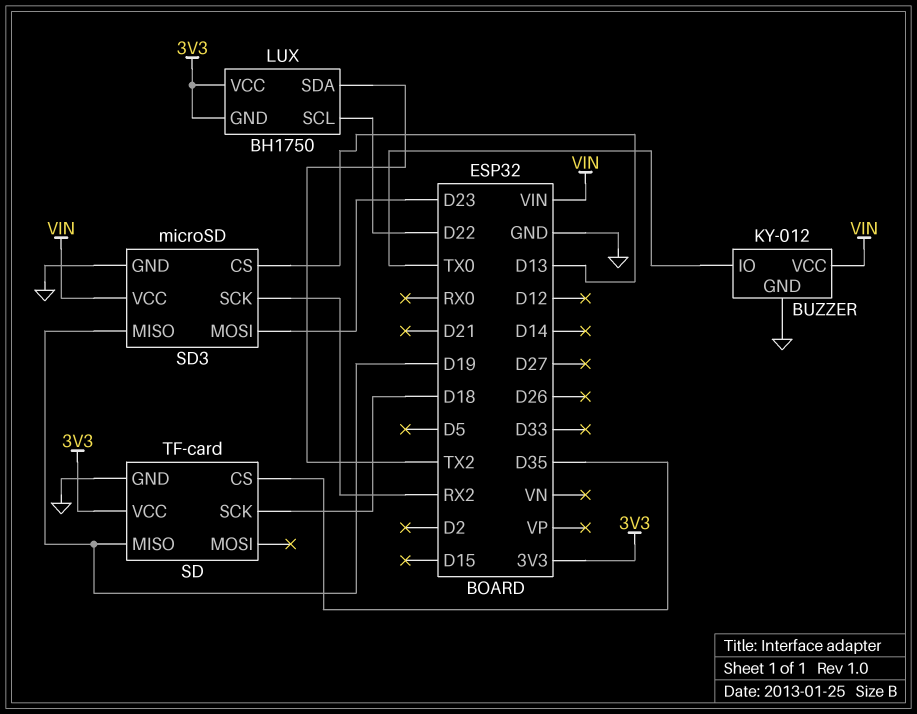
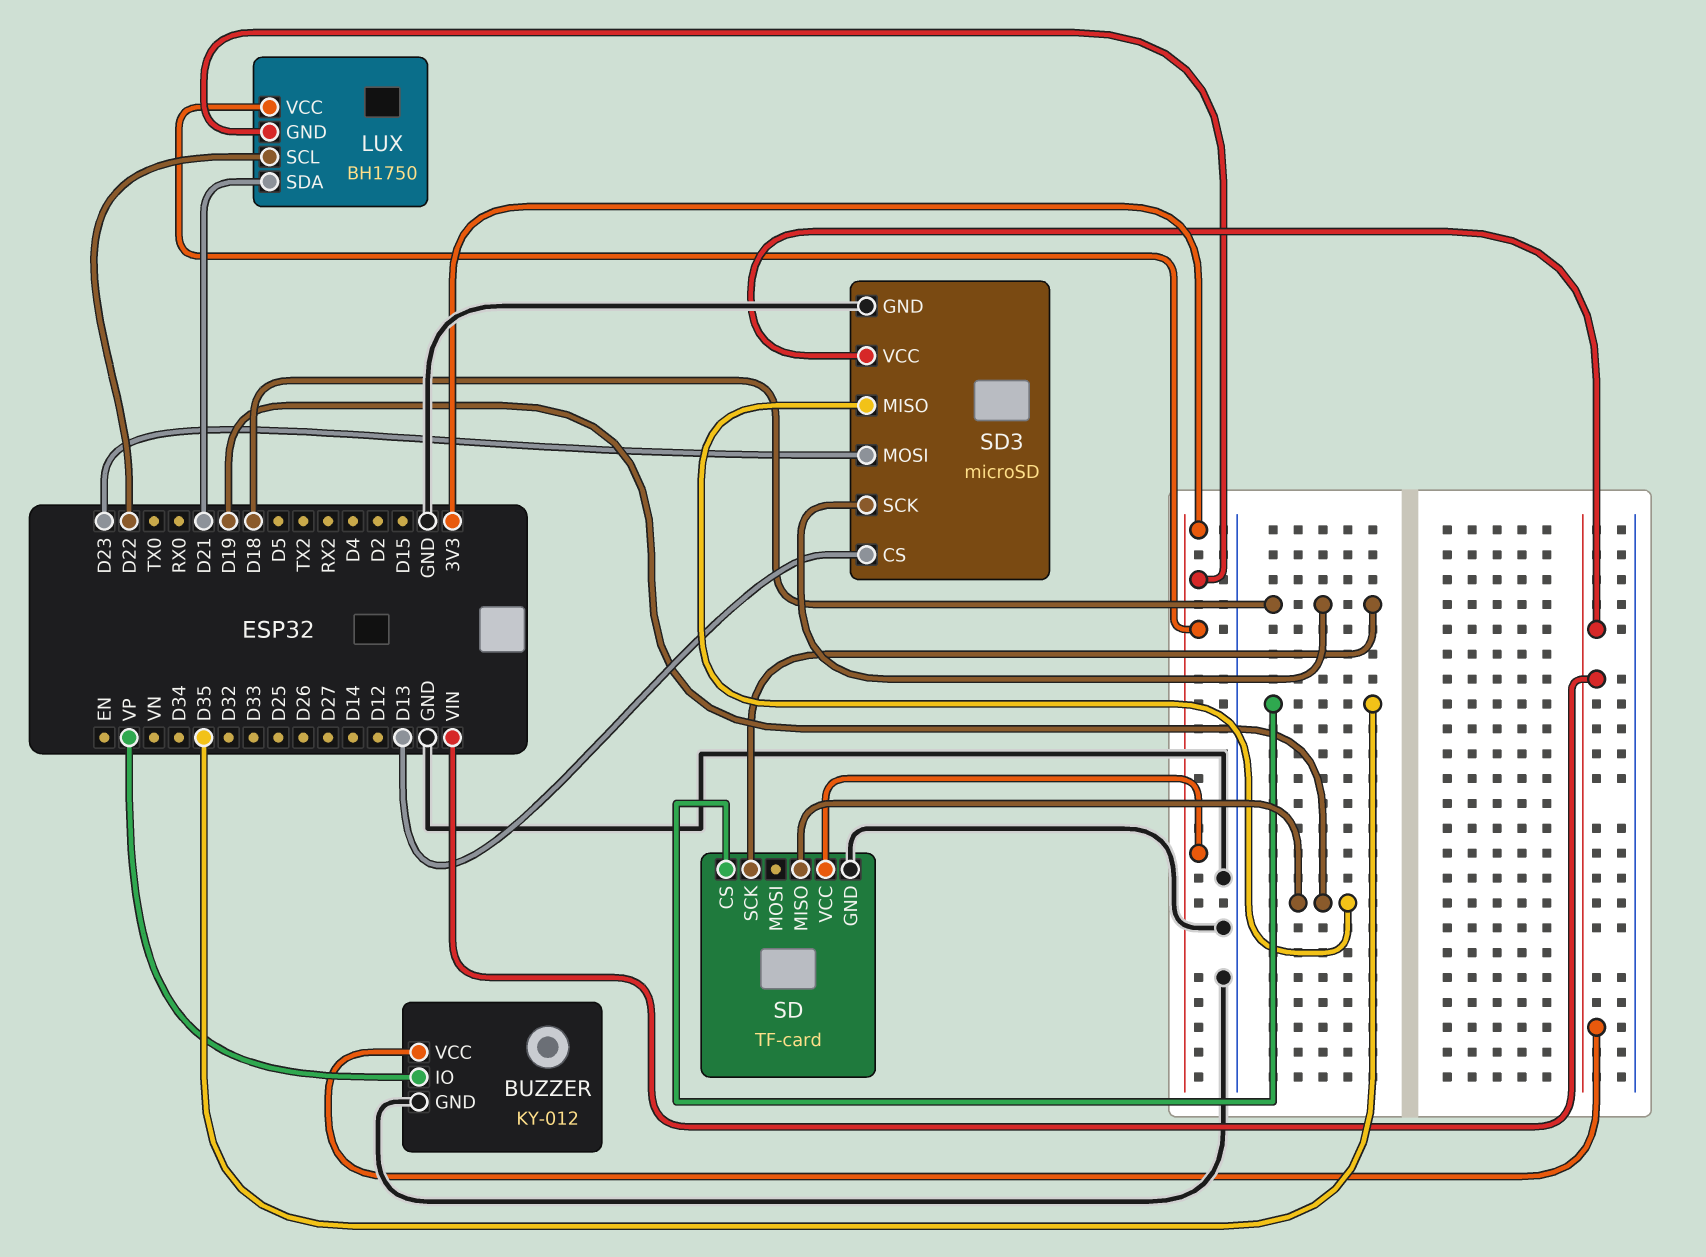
BUZZER pin IO: TX0 -> VP
LUX pin SDA: TX2 -> D21
SD3 pin SCK: RX2 -> D18

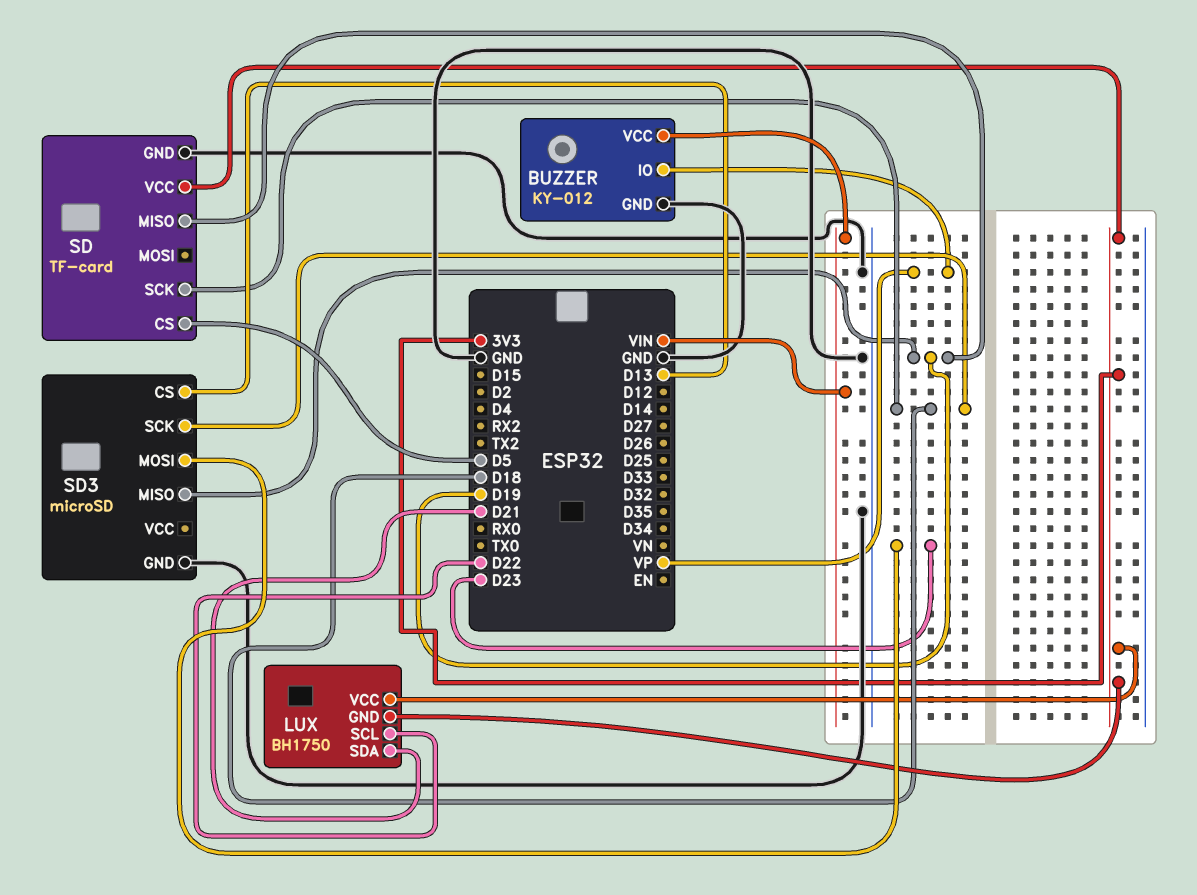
SD pin CS: D35 -> D5
SD3 pin VCC: VIN -> none

